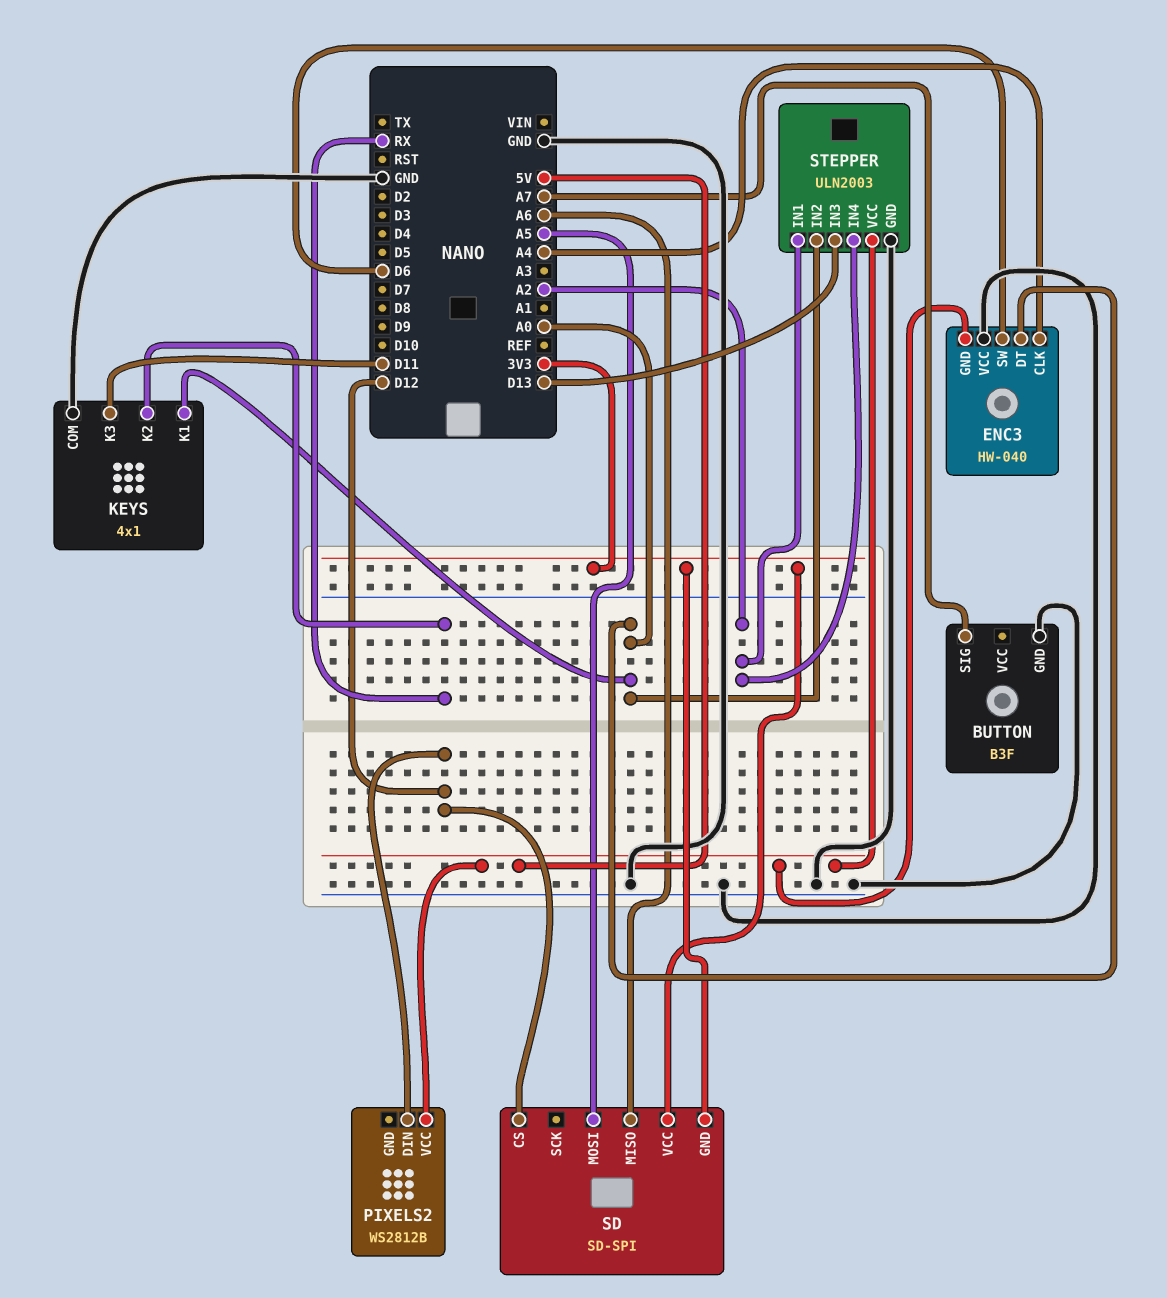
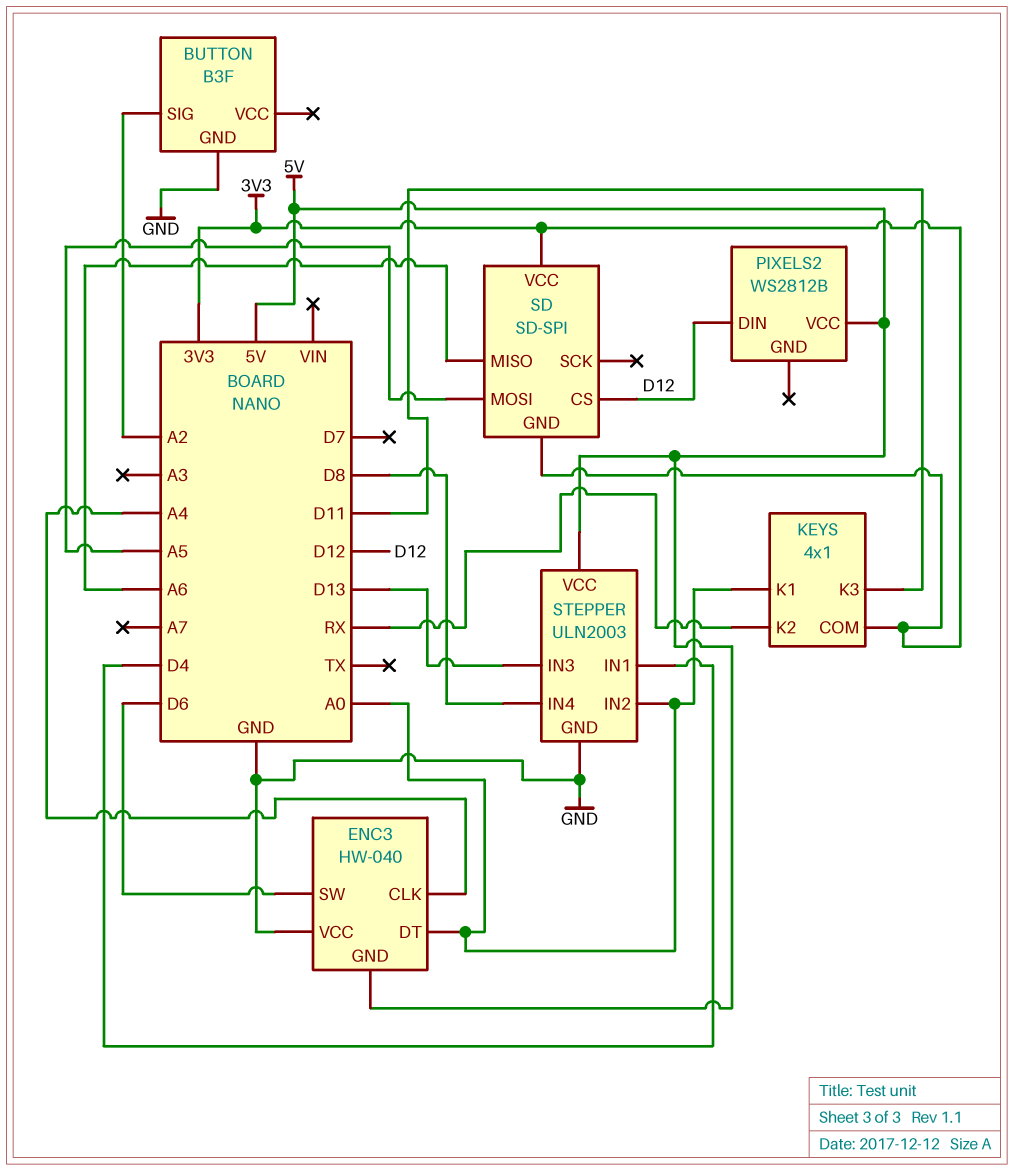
BUTTON pin SIG: A7 -> A2
KEYS pin COM: GND -> 3V3
STEPPER pin IN1: A2 -> D4
STEPPER pin IN4: A2 -> D8

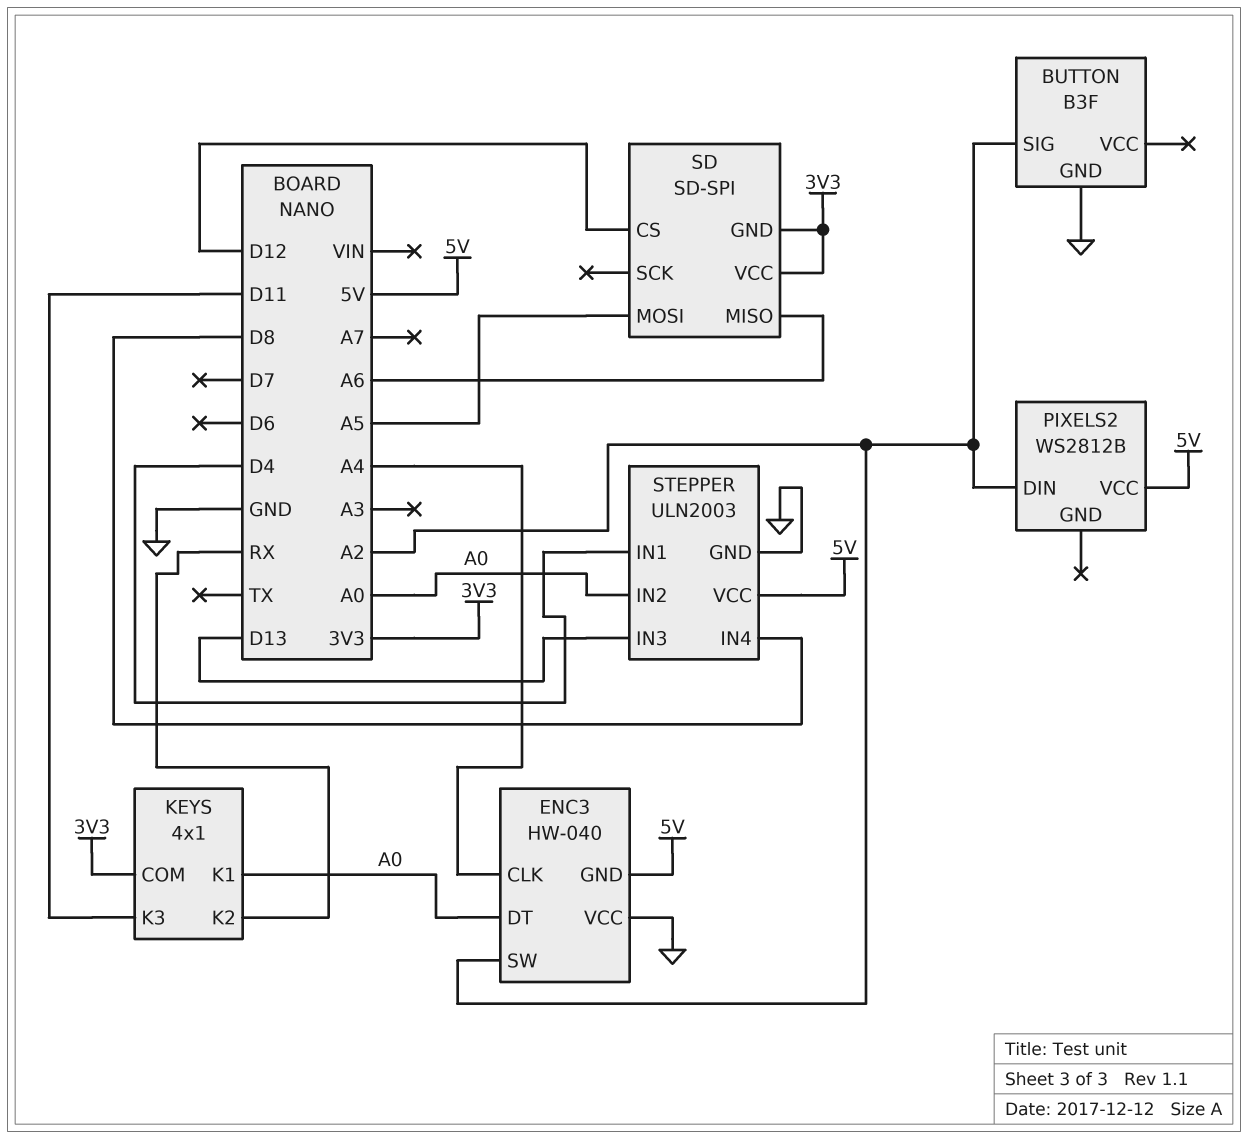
ENC3 pin SW: D6 -> A2
PIXELS2 pin DIN: D12 -> A2

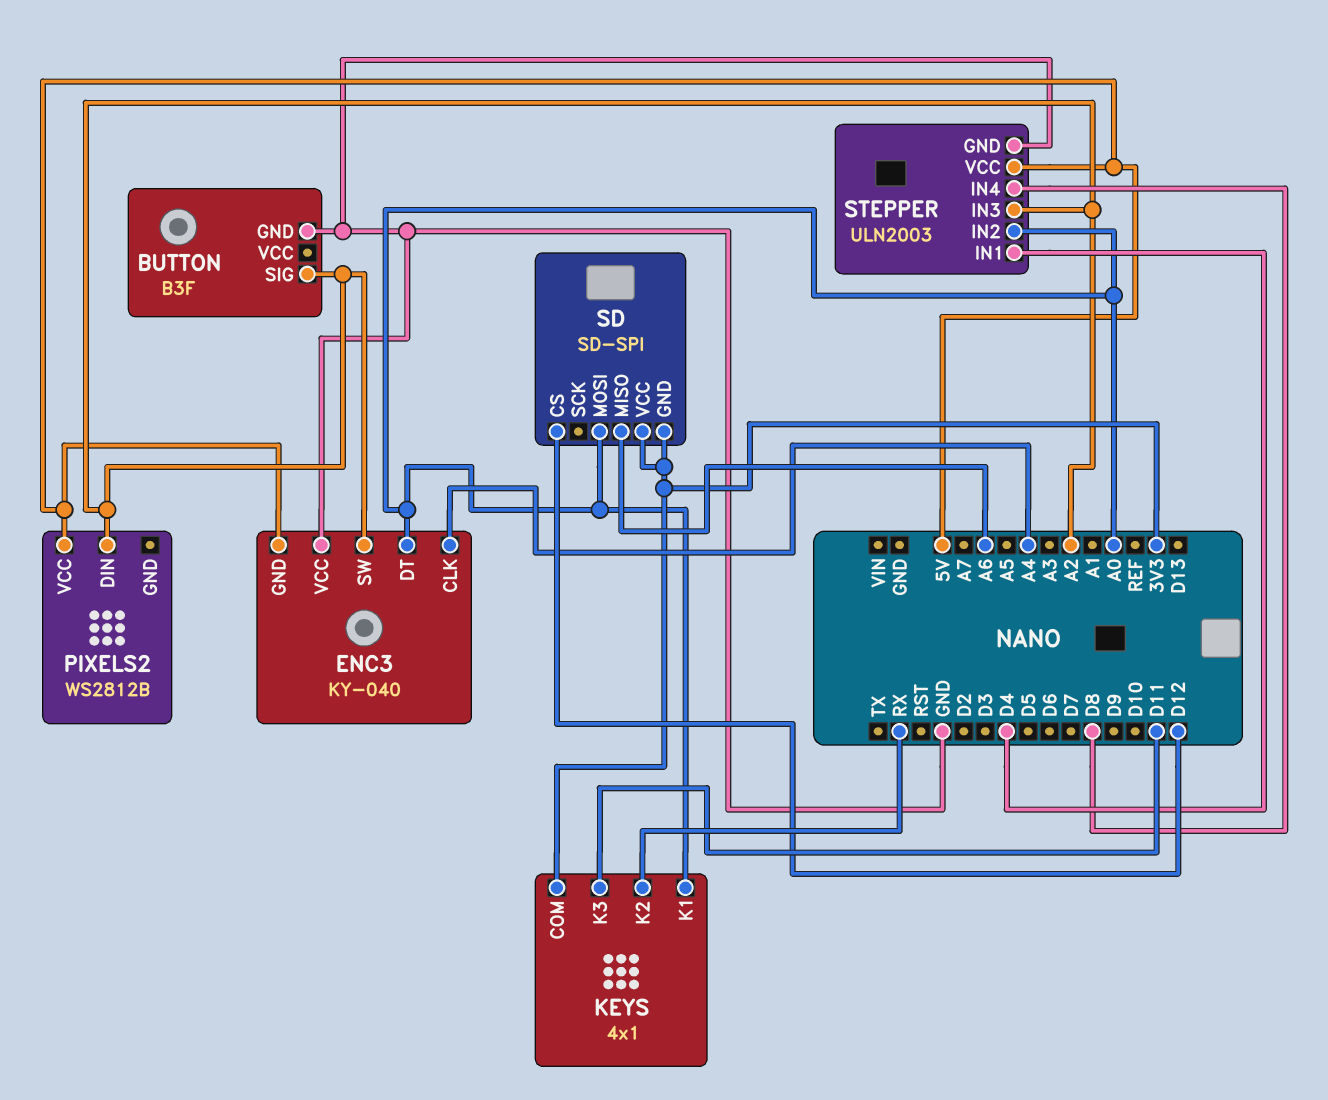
ENC3: HW-040 -> KY-040
SD pin MOSI: A5 -> A0
STEPPER pin IN3: D13 -> A2

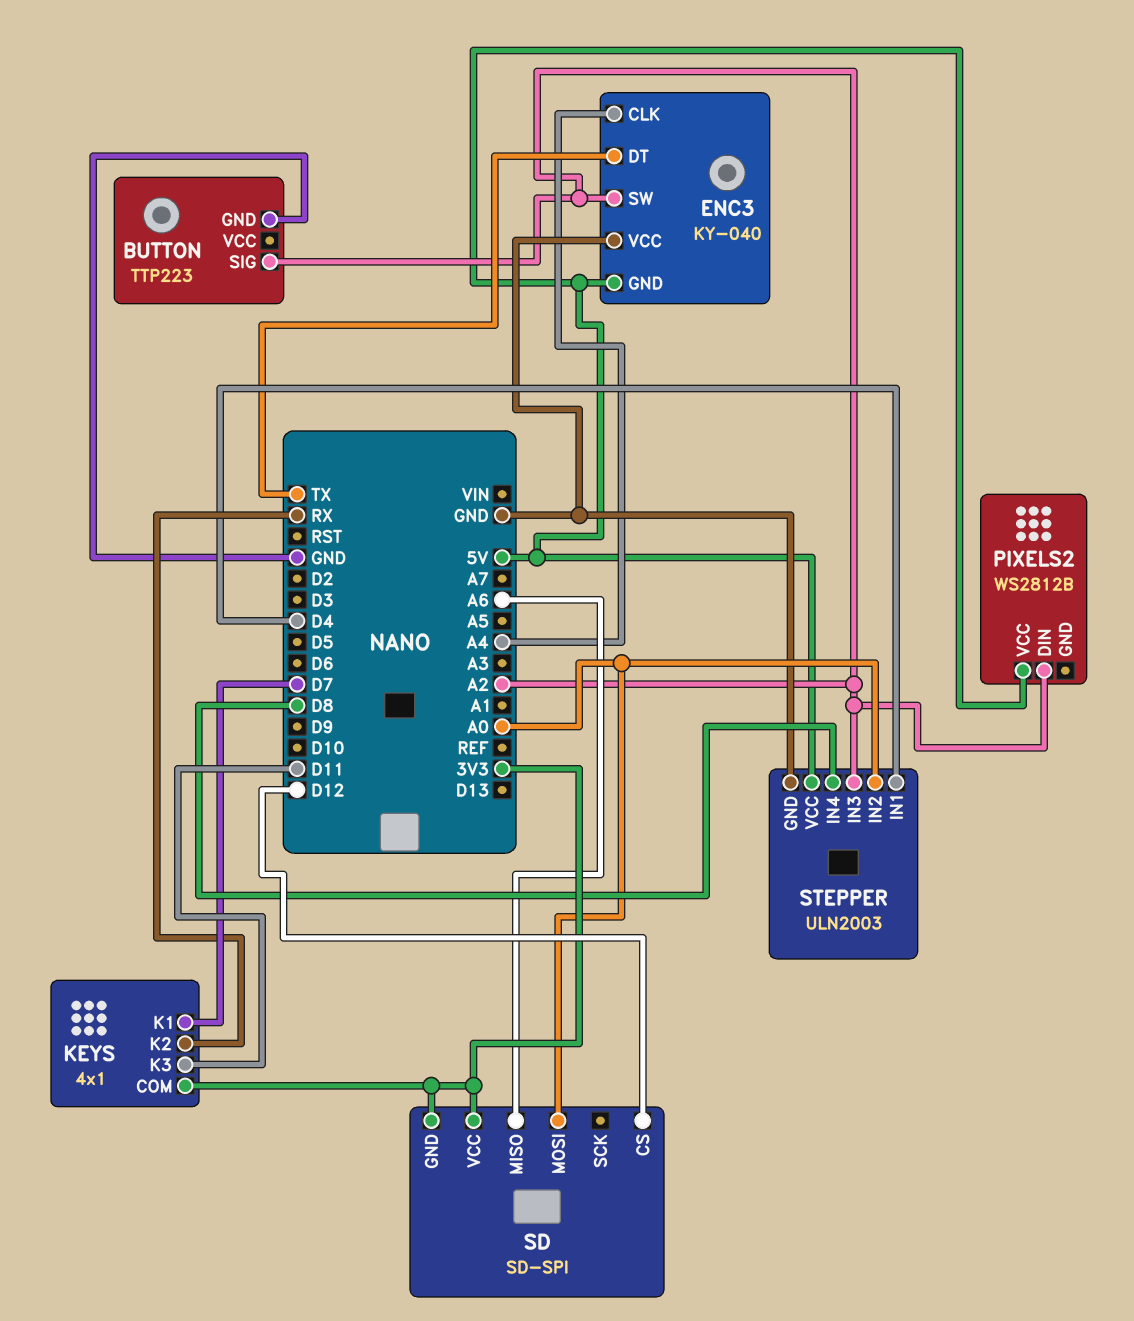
BUTTON: B3F -> TTP223
ENC3 pin DT: A0 -> TX
KEYS pin K1: A0 -> D7

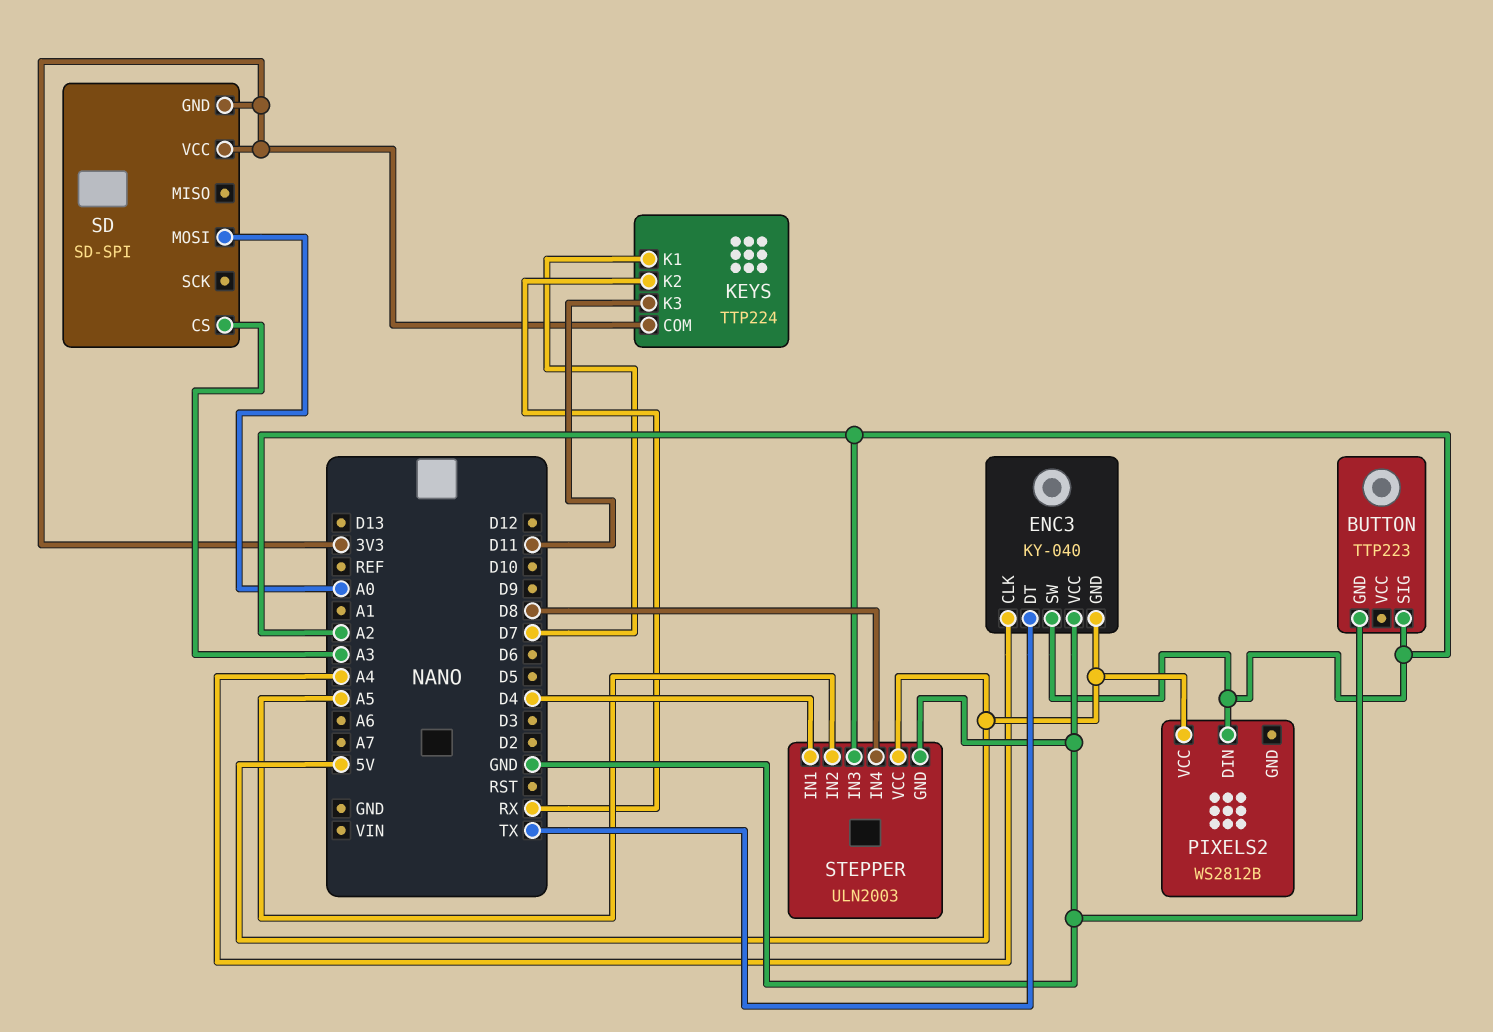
KEYS: 4x1 -> TTP224
SD pin CS: D12 -> A3
SD pin MISO: A6 -> none
STEPPER pin IN2: A0 -> A5

